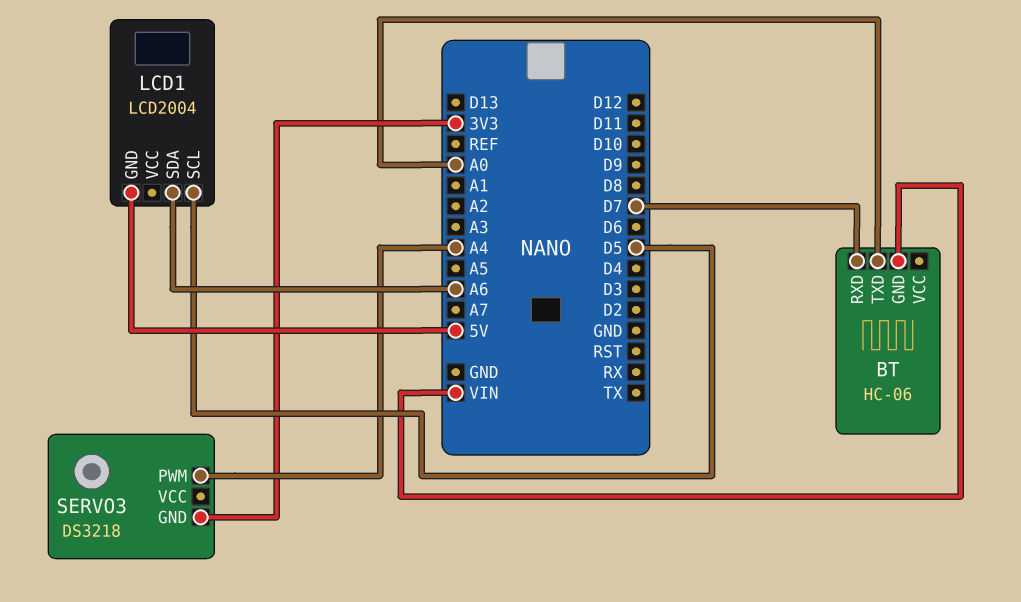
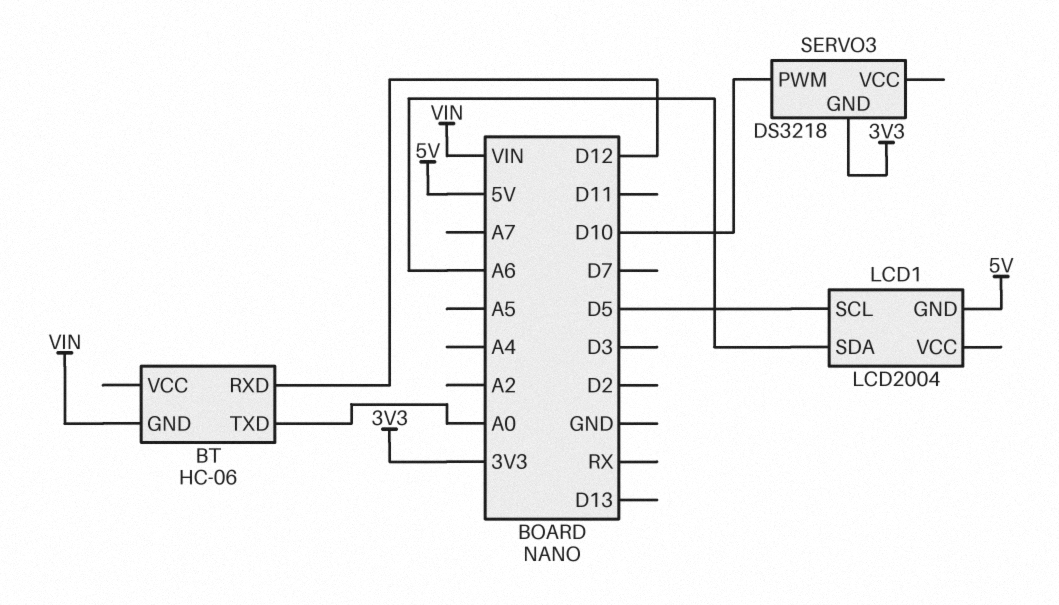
BT pin RXD: D7 -> D12
SERVO3 pin PWM: A4 -> D10

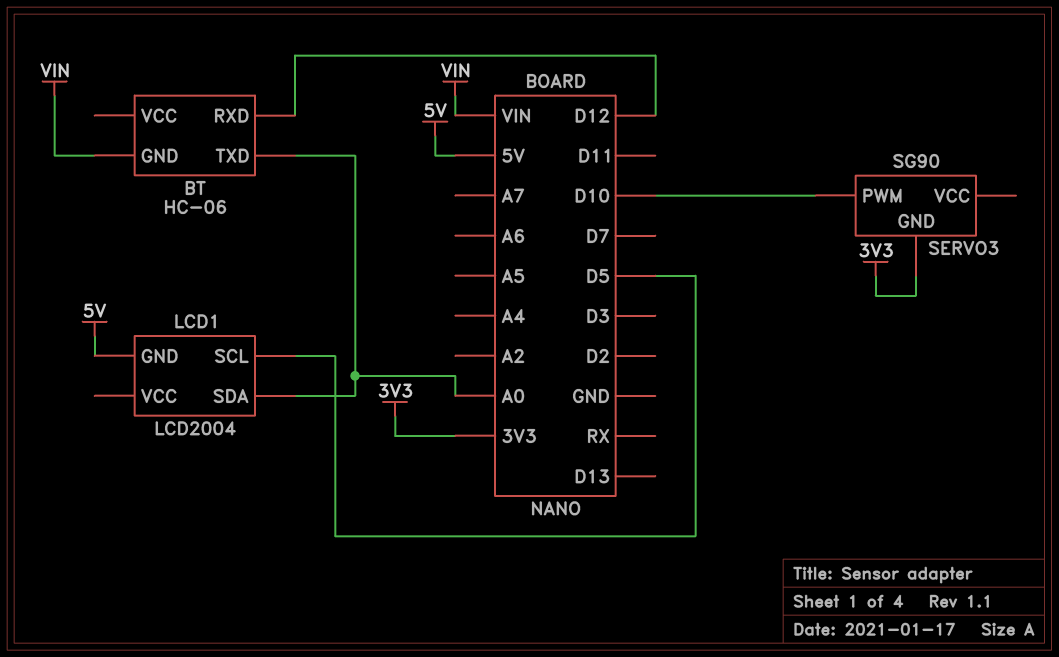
LCD1 pin SDA: A6 -> A0
SERVO3: DS3218 -> SG90

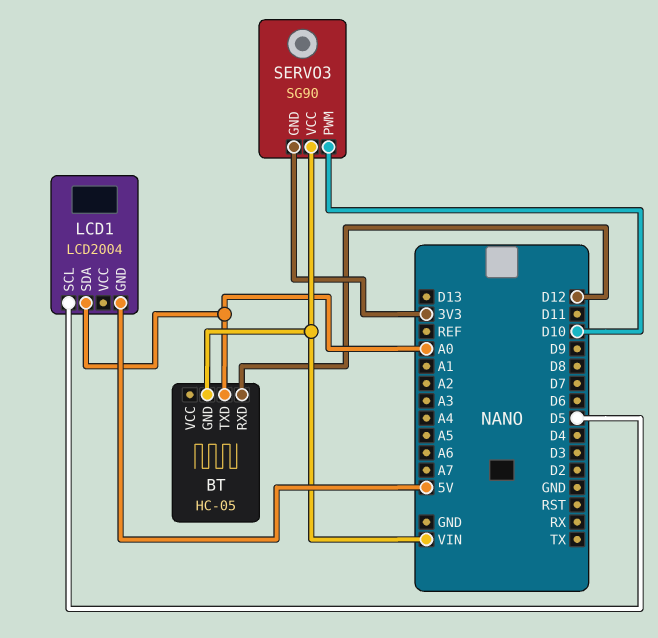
BT: HC-06 -> HC-05
SERVO3 pin VCC: none -> VIN

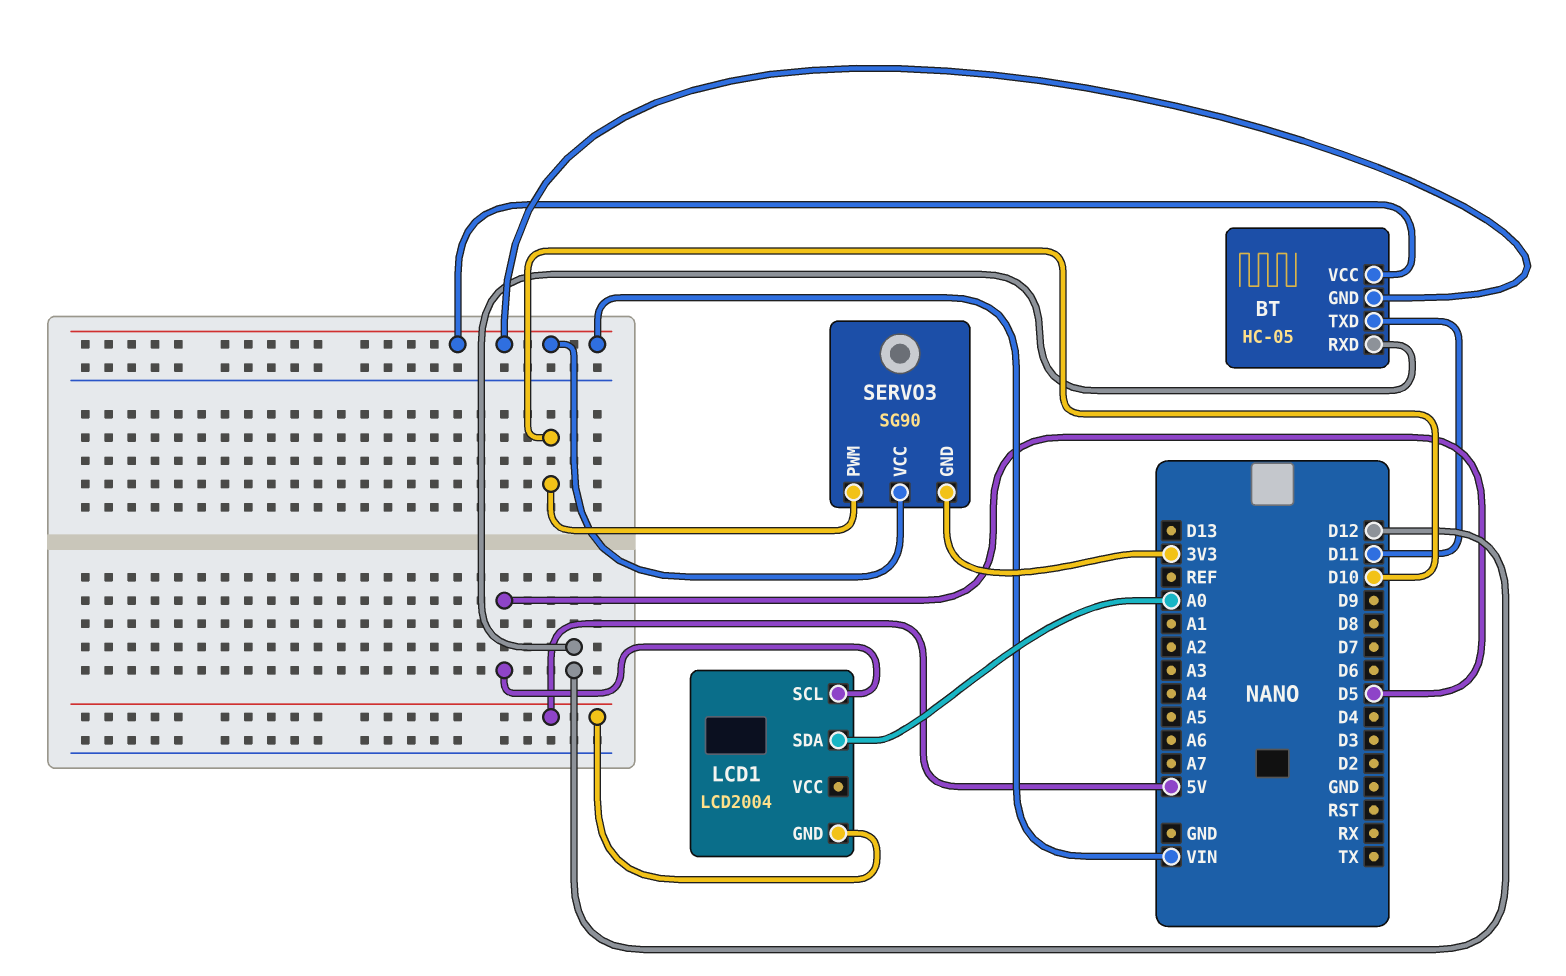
BT pin TXD: A0 -> D11
BT pin VCC: none -> VIN

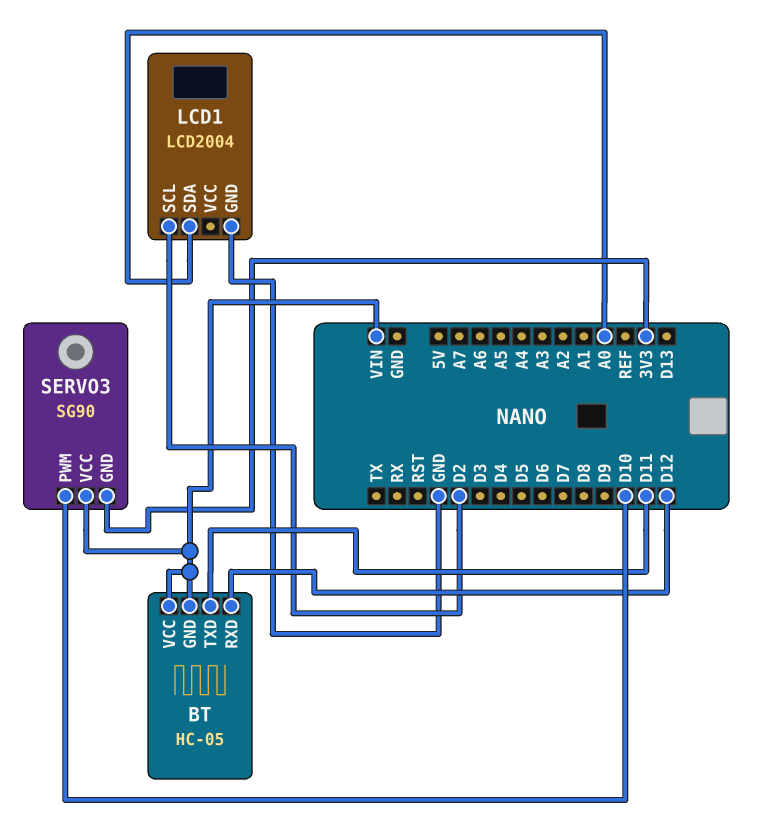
LCD1 pin GND: 5V -> GND
LCD1 pin SCL: D5 -> D2

